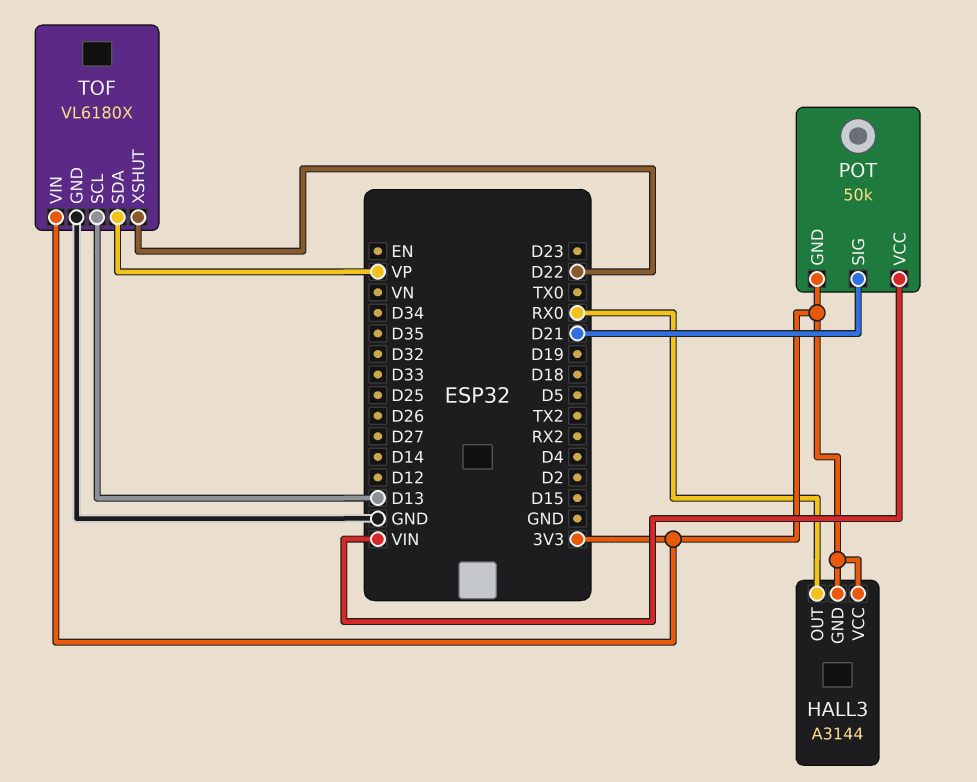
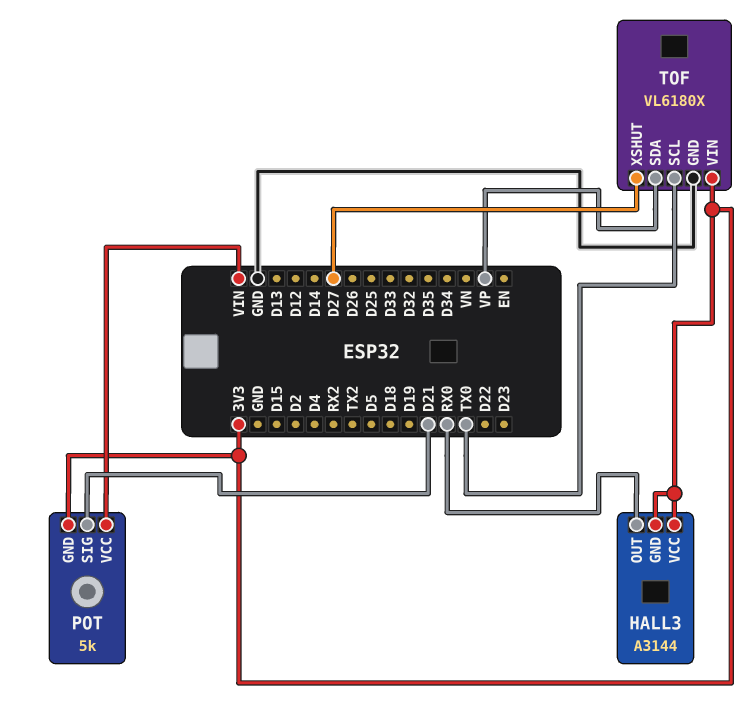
POT: 50k -> 5k
TOF pin SCL: D13 -> TX0
TOF pin XSHUT: D22 -> D27

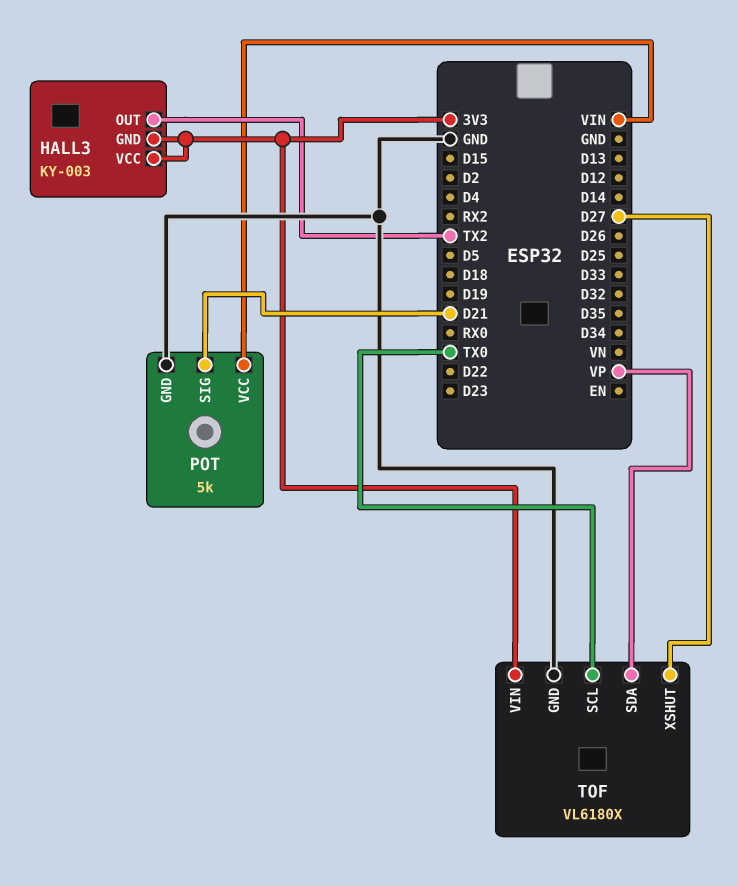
HALL3: A3144 -> KY-003
HALL3 pin OUT: RX0 -> TX2
POT pin GND: 3V3 -> GND

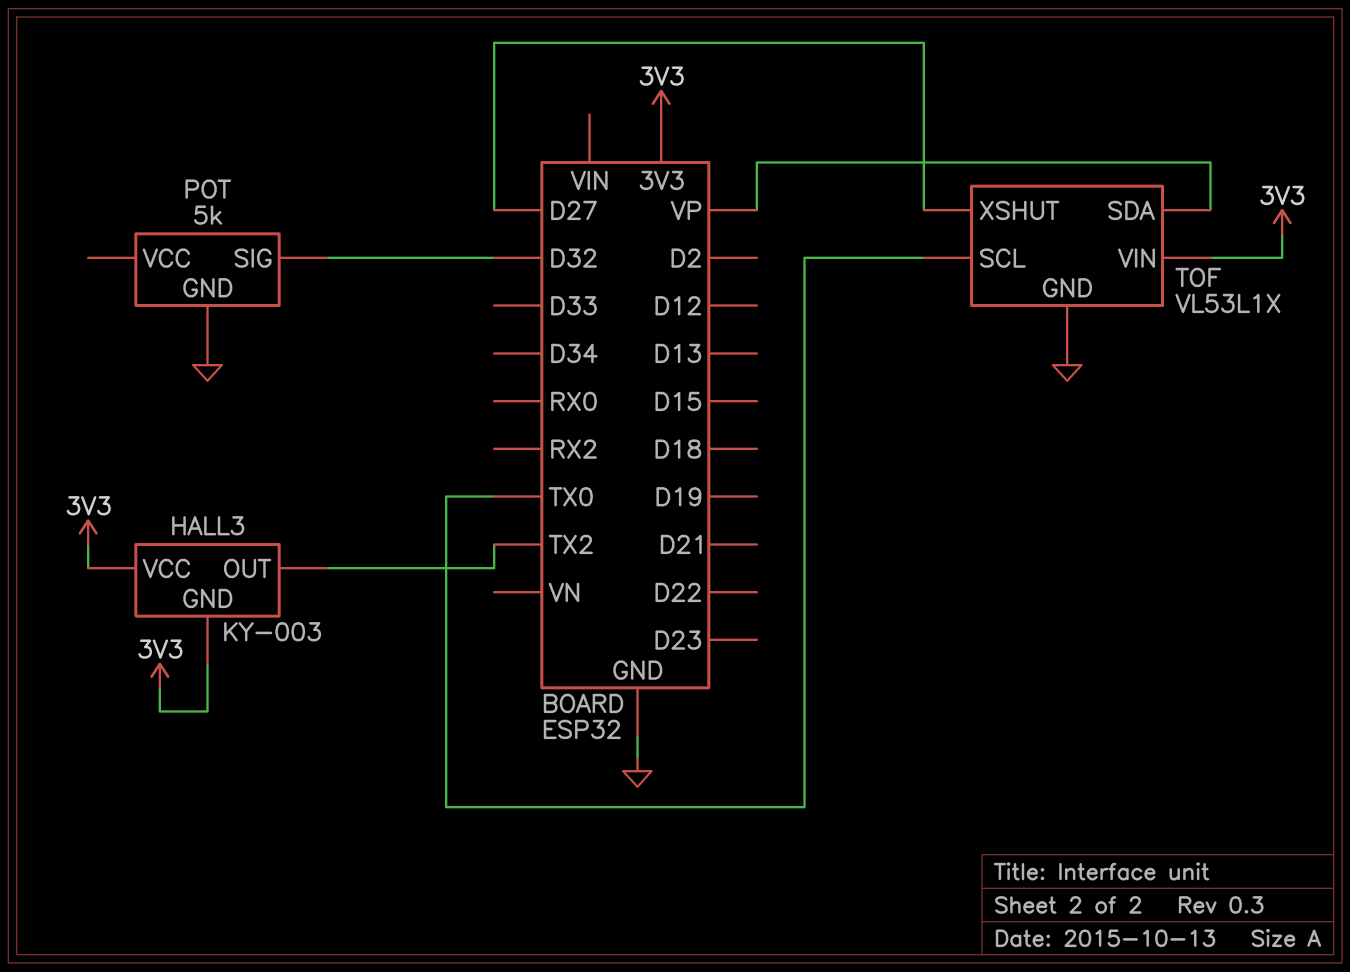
POT pin SIG: D21 -> D32
POT pin VCC: VIN -> none
TOF: VL6180X -> VL53L1X

